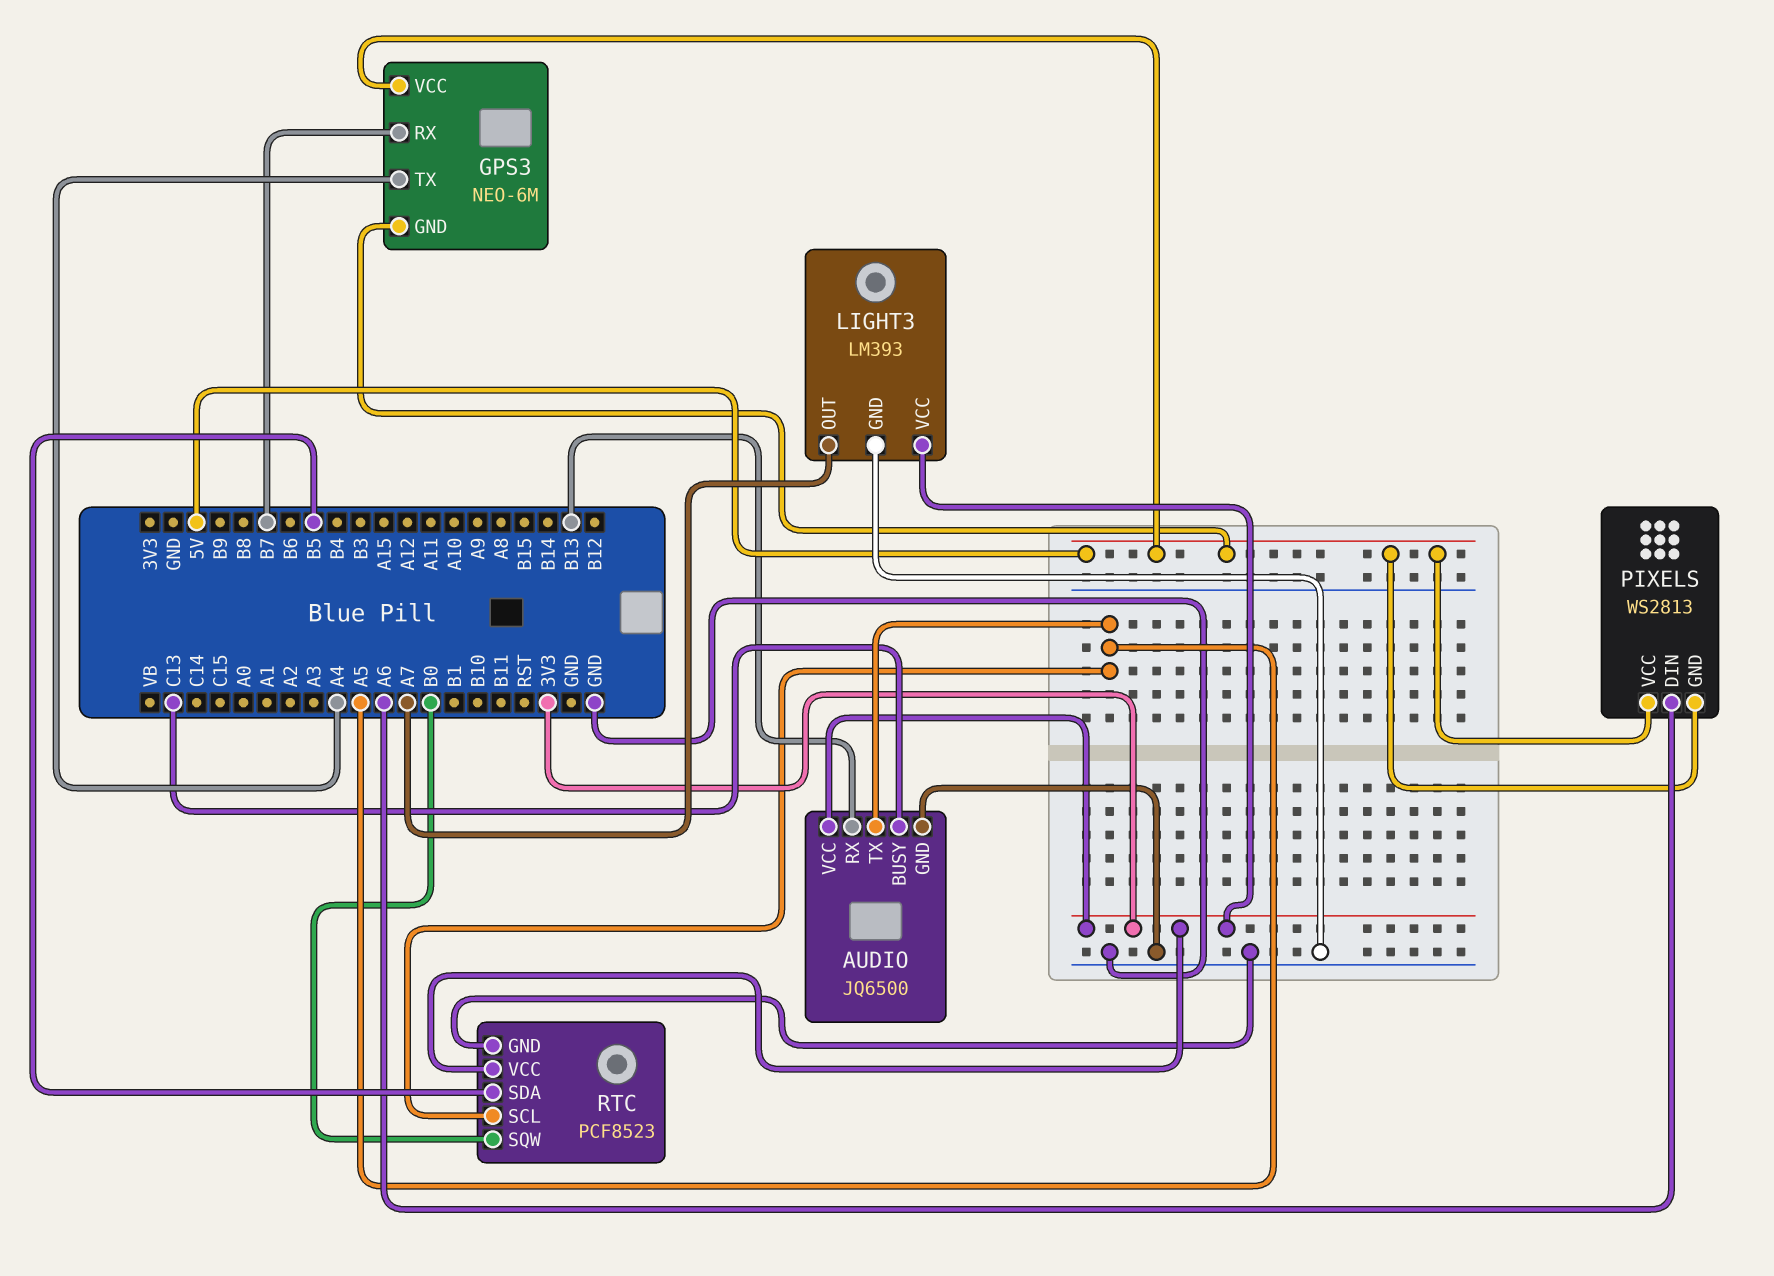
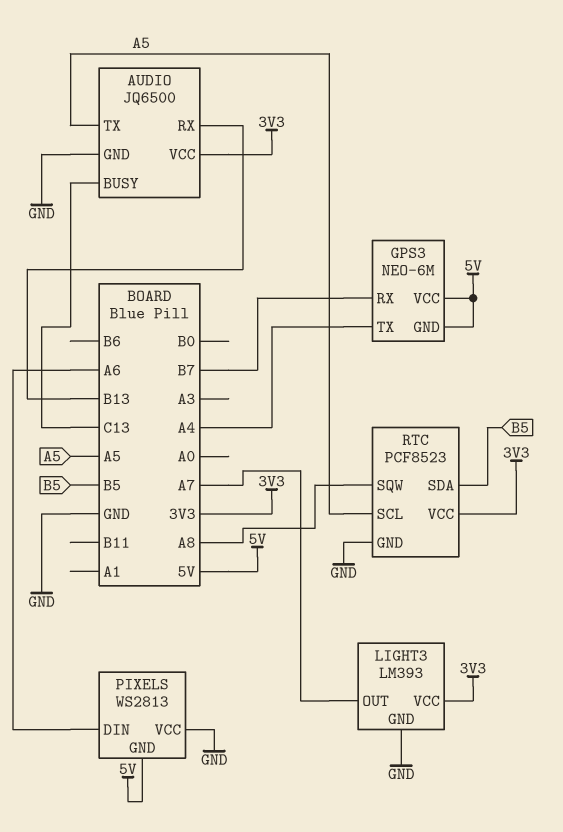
PIXELS pin VCC: 5V -> GND
RTC pin SQW: B0 -> A8

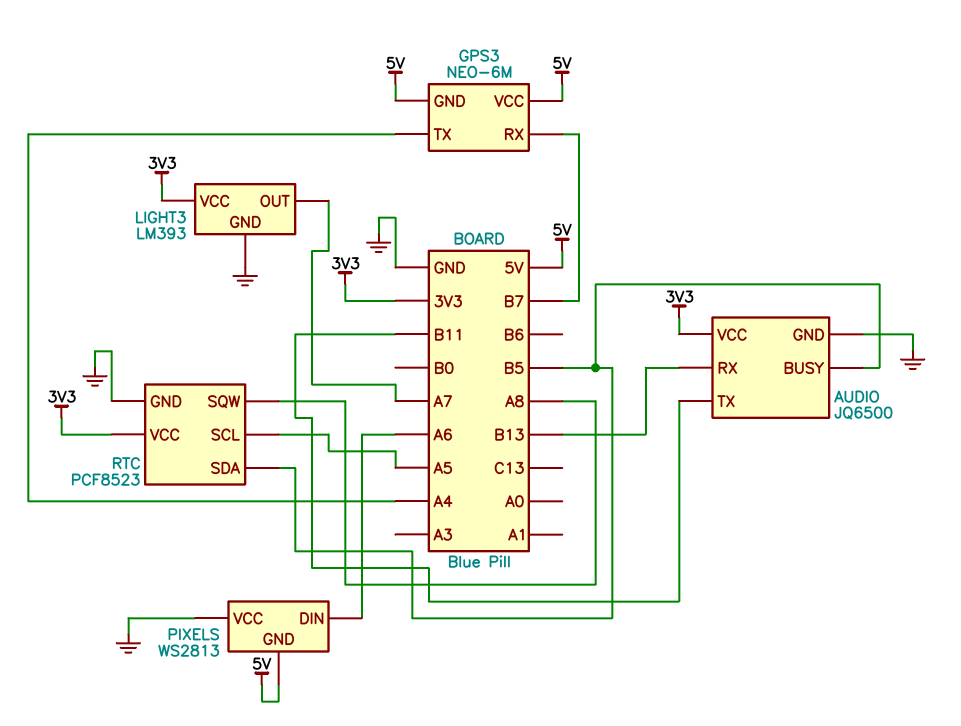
AUDIO pin BUSY: C13 -> B5
AUDIO pin TX: A5 -> B11

